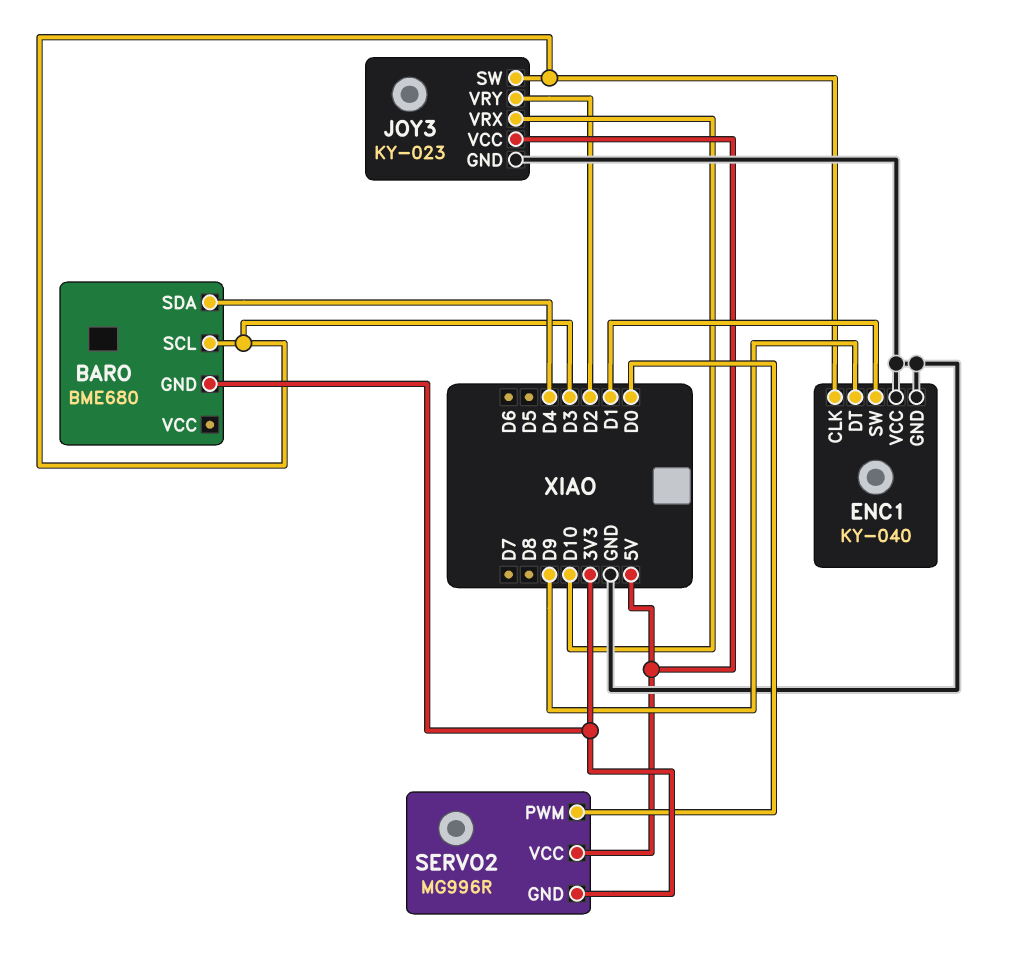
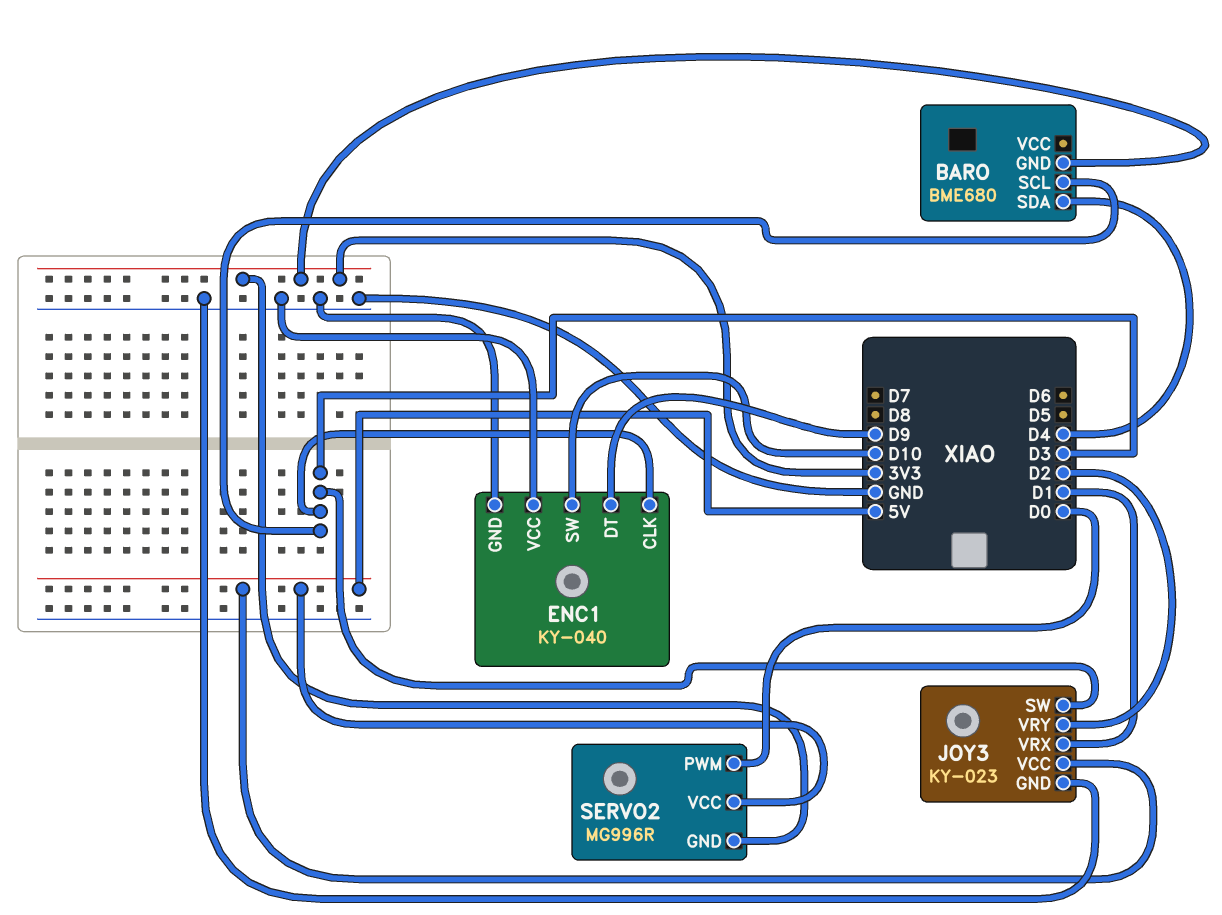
ENC1 pin SW: D1 -> D10
JOY3 pin VRX: D10 -> D1

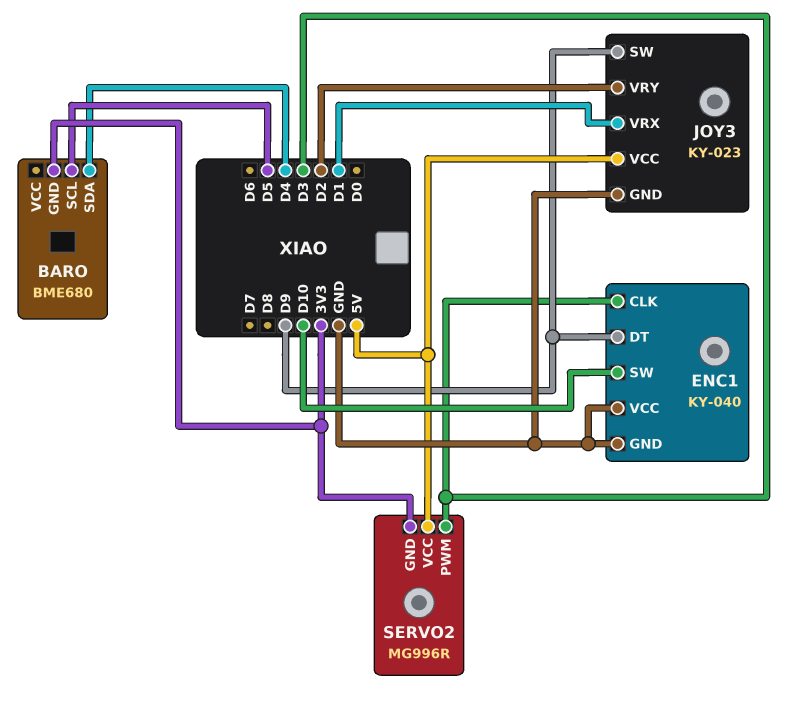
BARO pin SCL: D3 -> D5
JOY3 pin SW: D3 -> D9
SERVO2 pin PWM: D0 -> D3

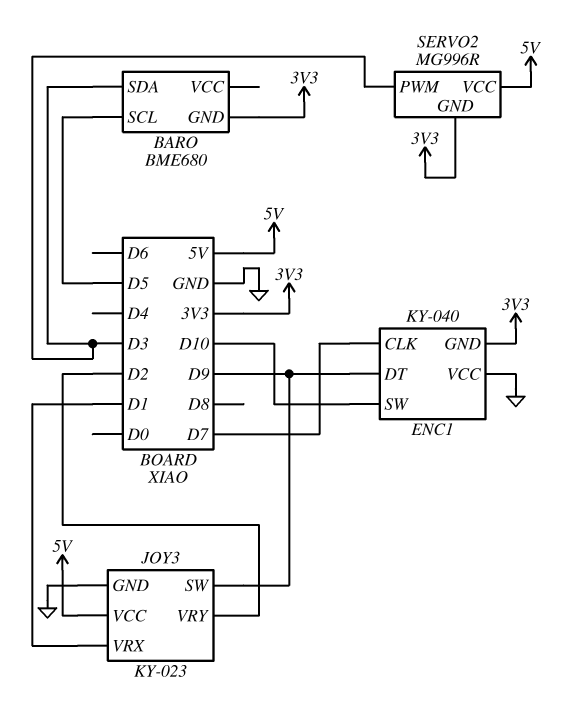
BARO pin SDA: D4 -> D3
ENC1 pin CLK: D3 -> D7
ENC1 pin GND: GND -> 3V3

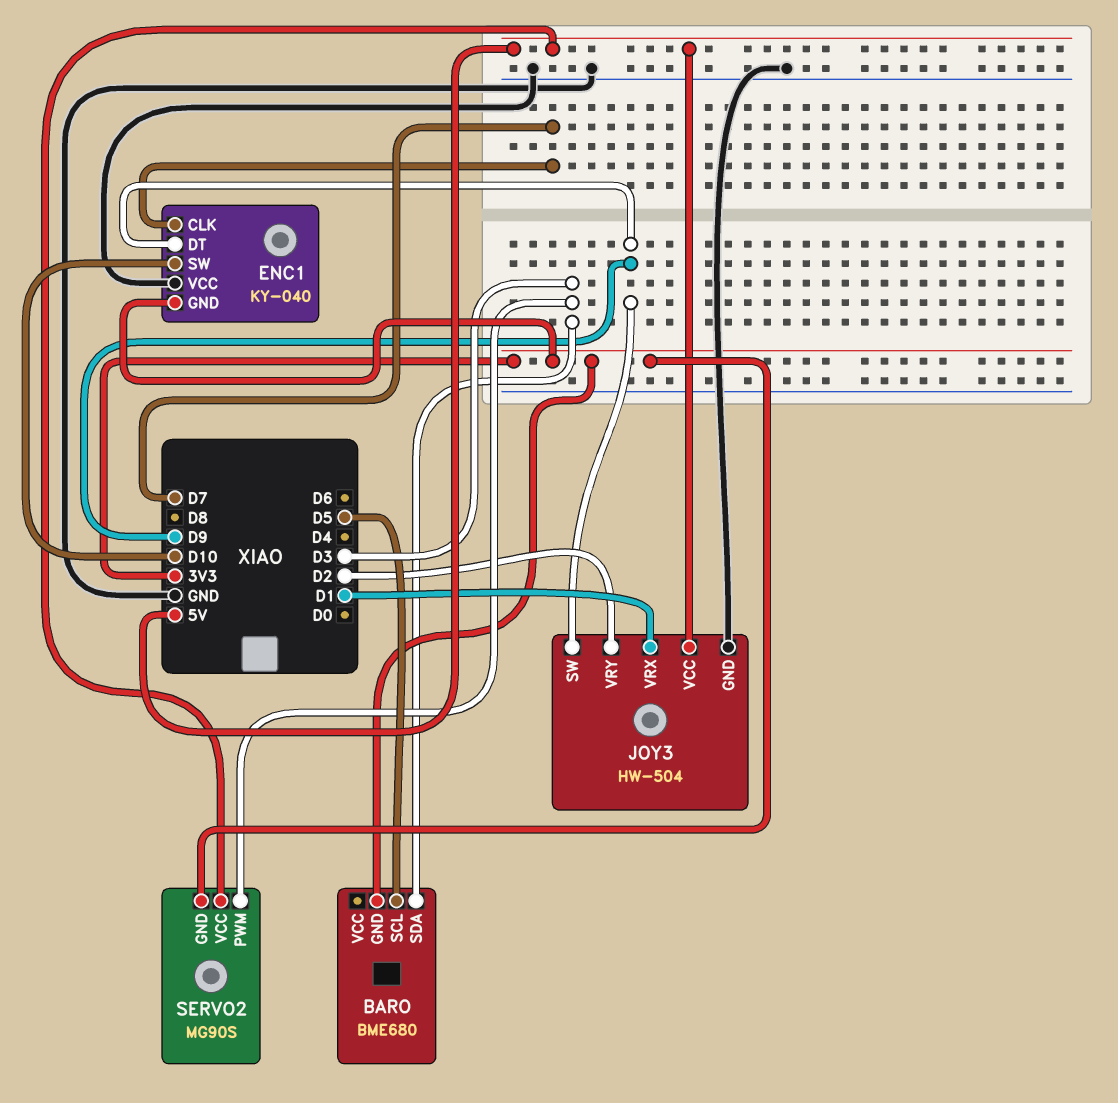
JOY3: KY-023 -> HW-504
SERVO2: MG996R -> MG90S

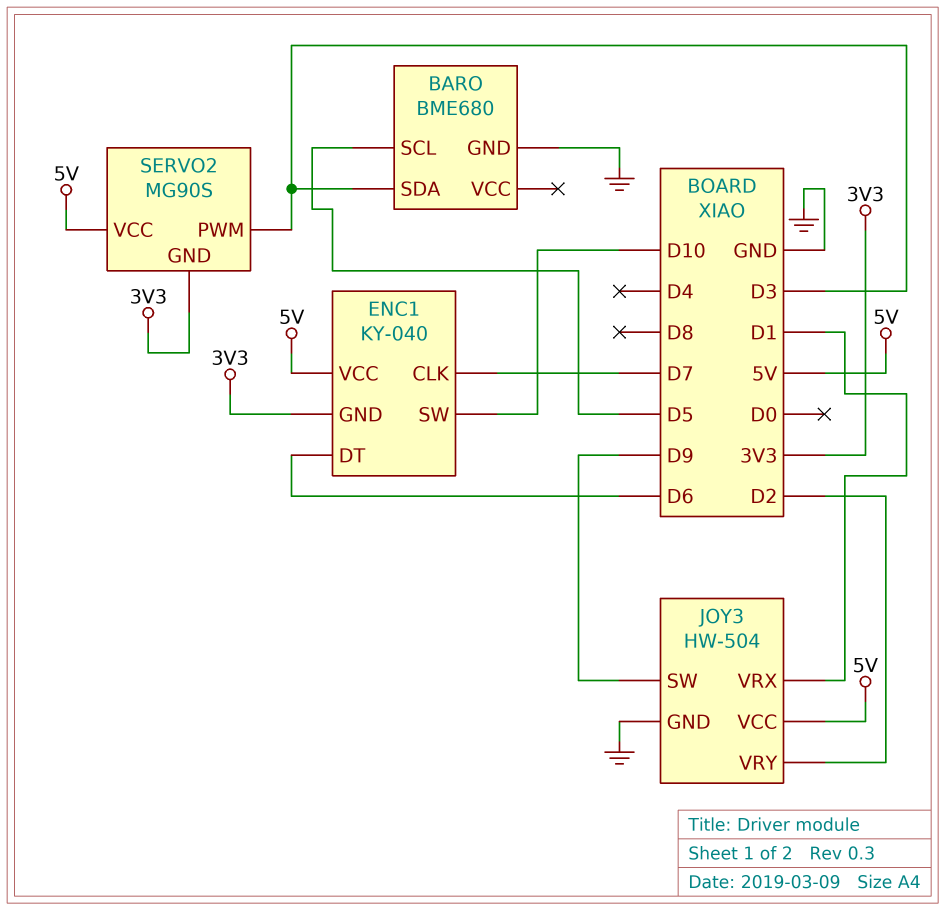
BARO pin GND: 3V3 -> GND
ENC1 pin DT: D9 -> D6
ENC1 pin VCC: GND -> 5V

